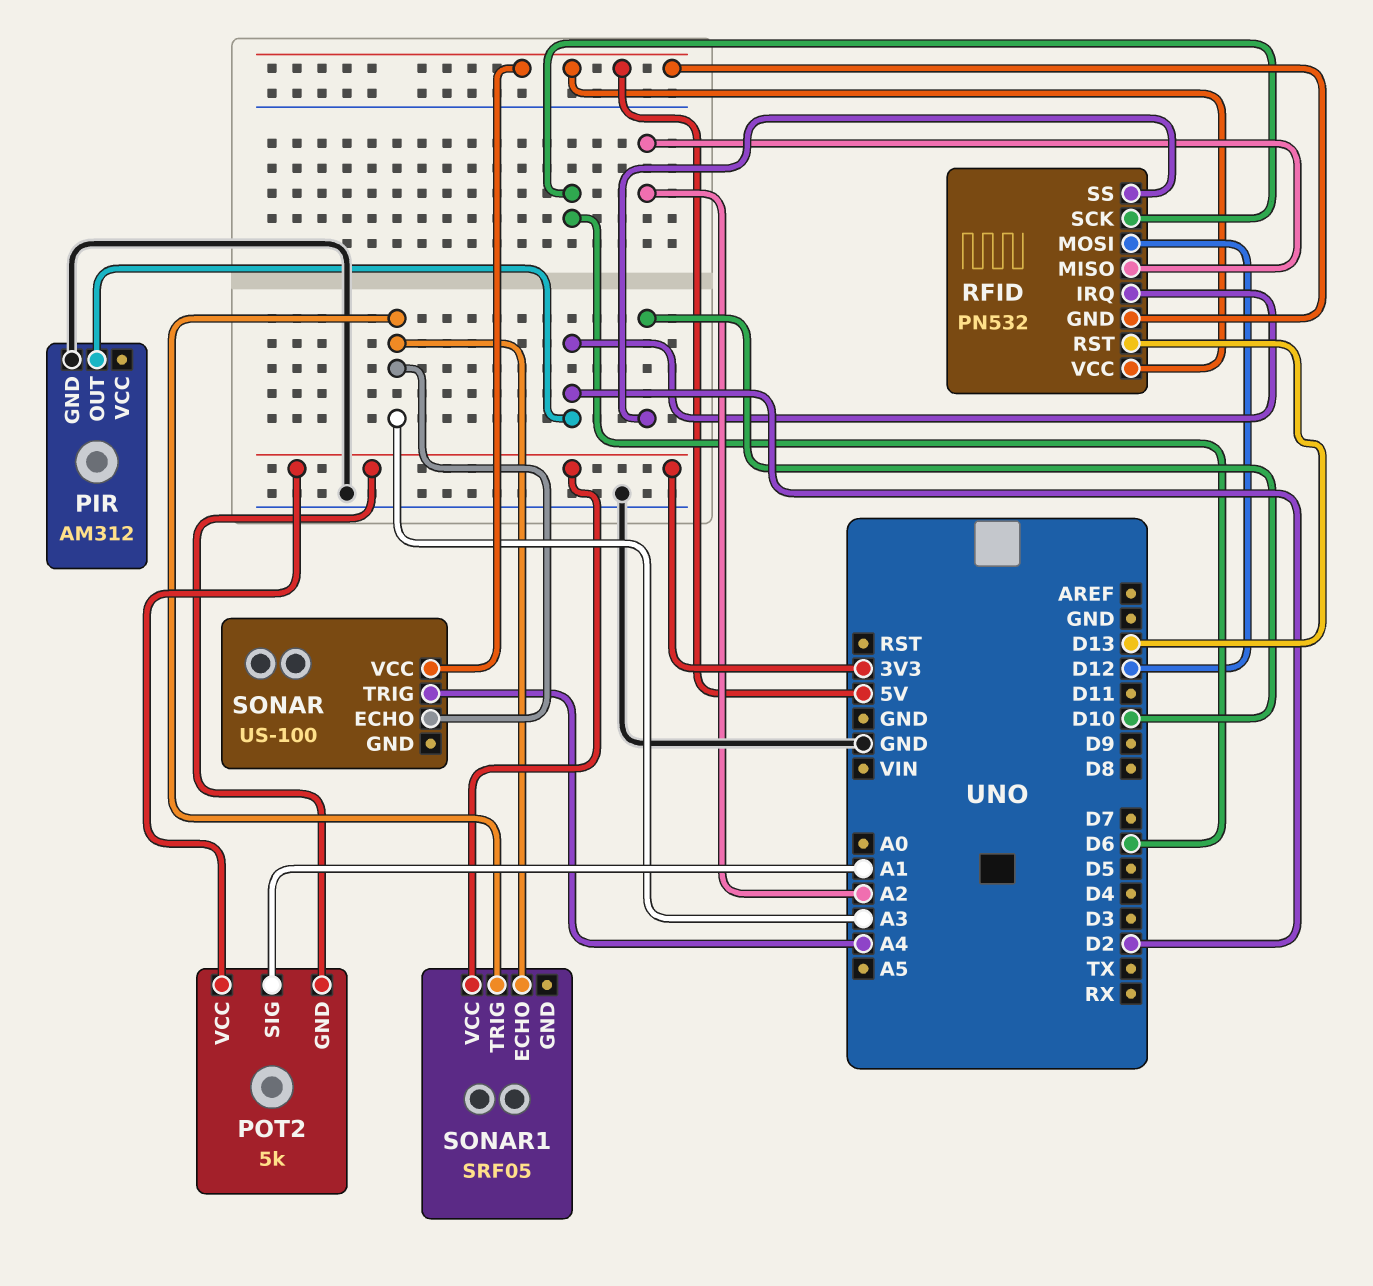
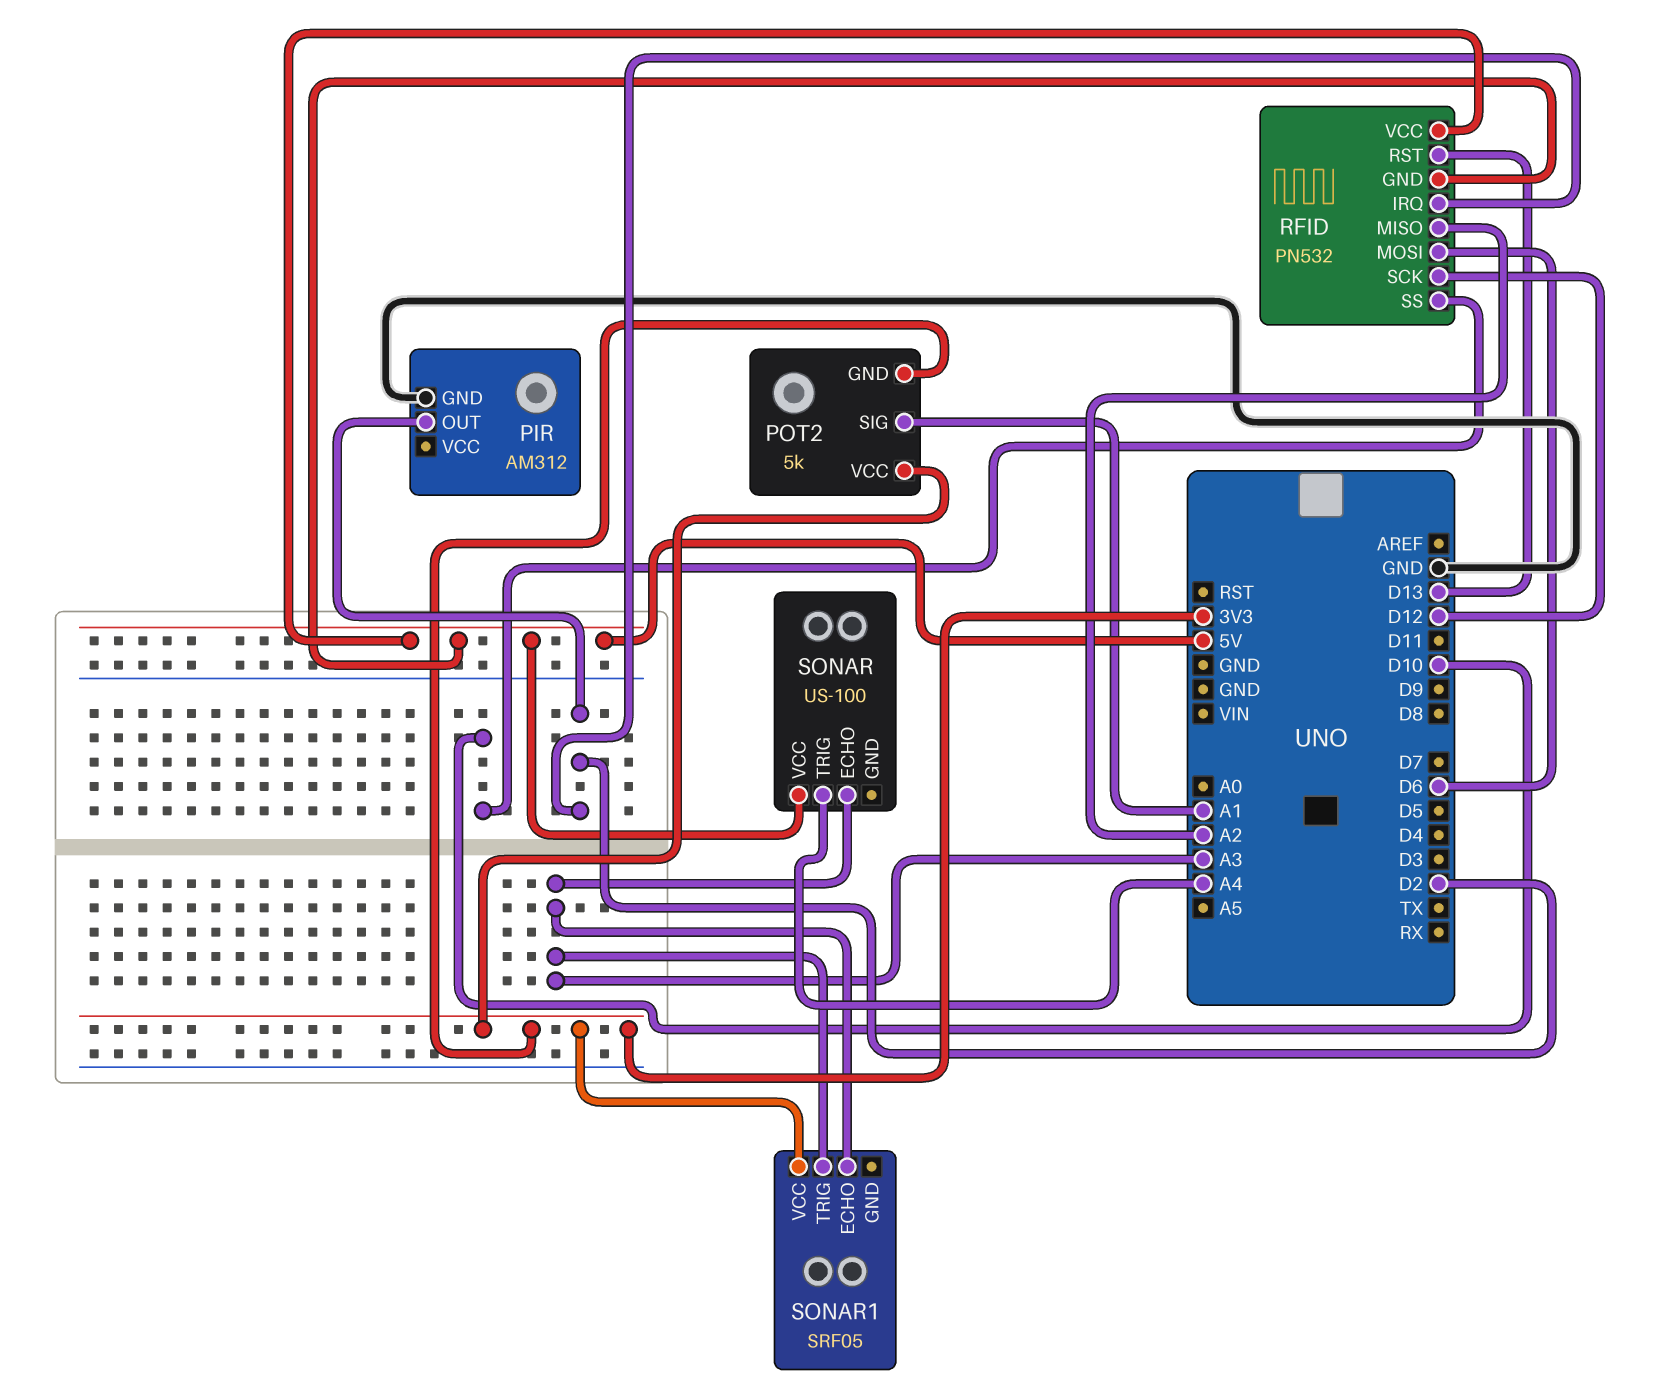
RFID pin MOSI: D12 -> D6
RFID pin SCK: D6 -> D12

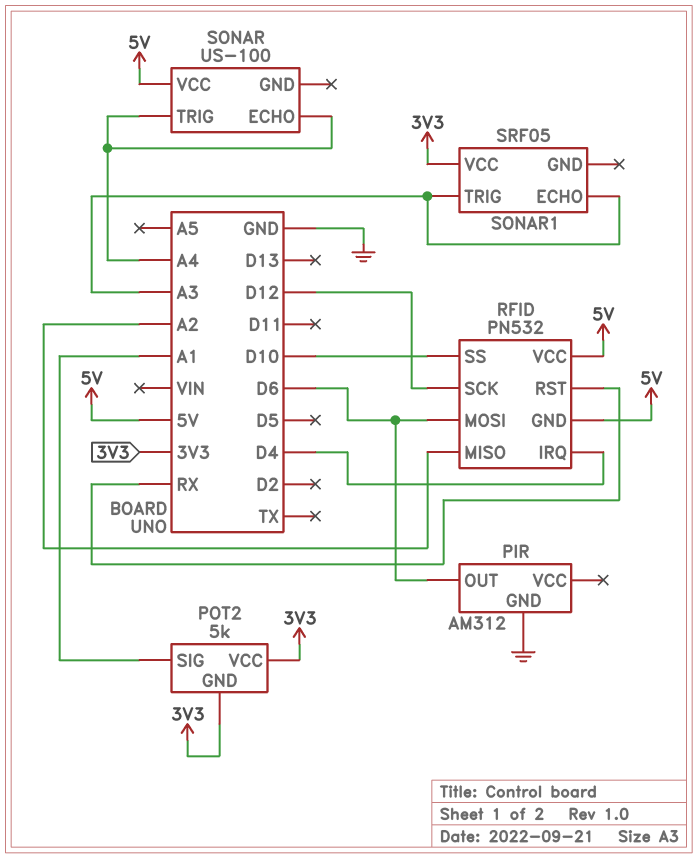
PIR pin OUT: D2 -> D6
RFID pin IRQ: D2 -> D4
RFID pin RST: D13 -> RX
SONAR pin ECHO: A3 -> A4

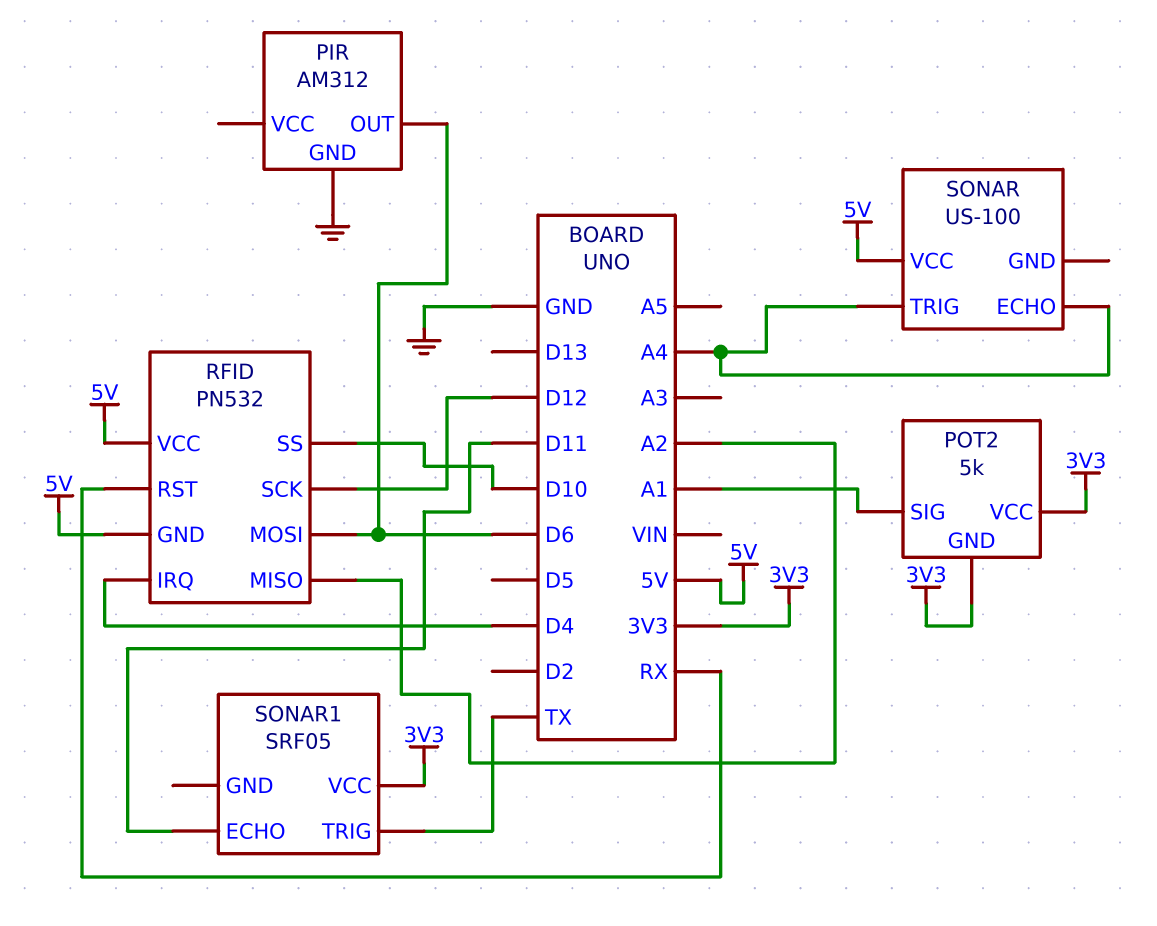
SONAR1 pin ECHO: A3 -> D11
SONAR1 pin TRIG: A3 -> TX

